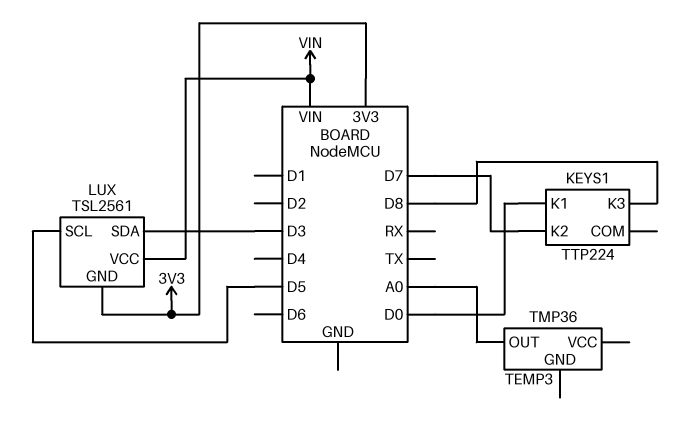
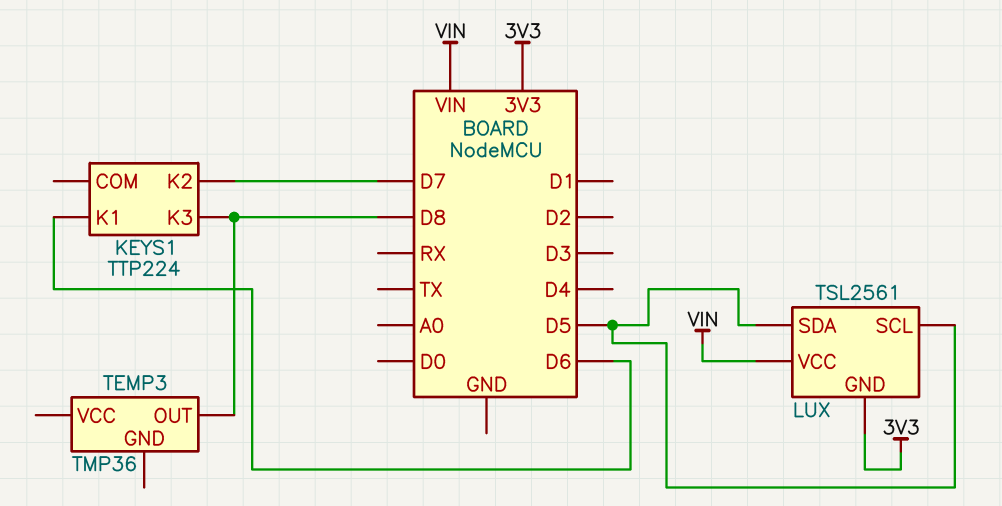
KEYS1 pin K1: D0 -> D6
LUX pin SDA: D3 -> D5
TEMP3 pin OUT: A0 -> D8

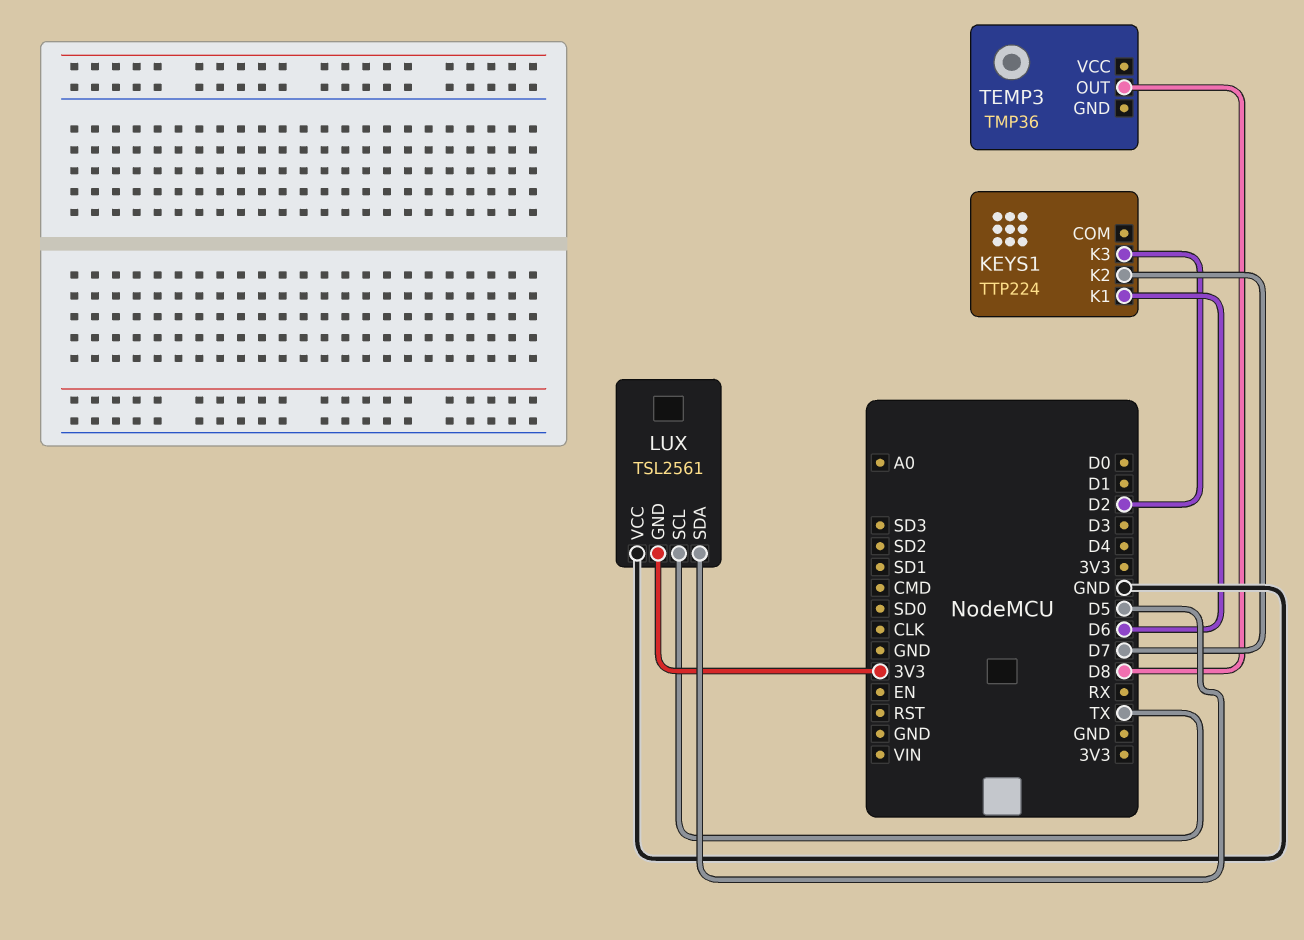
KEYS1 pin K3: D8 -> D2
LUX pin SCL: D5 -> TX
LUX pin VCC: VIN -> GND

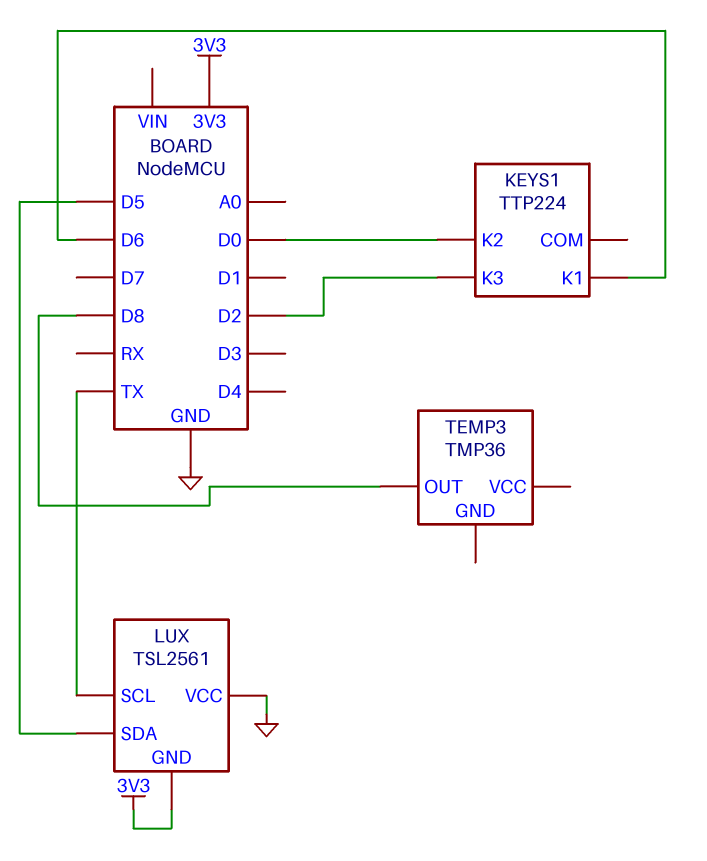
KEYS1 pin K2: D7 -> D0

